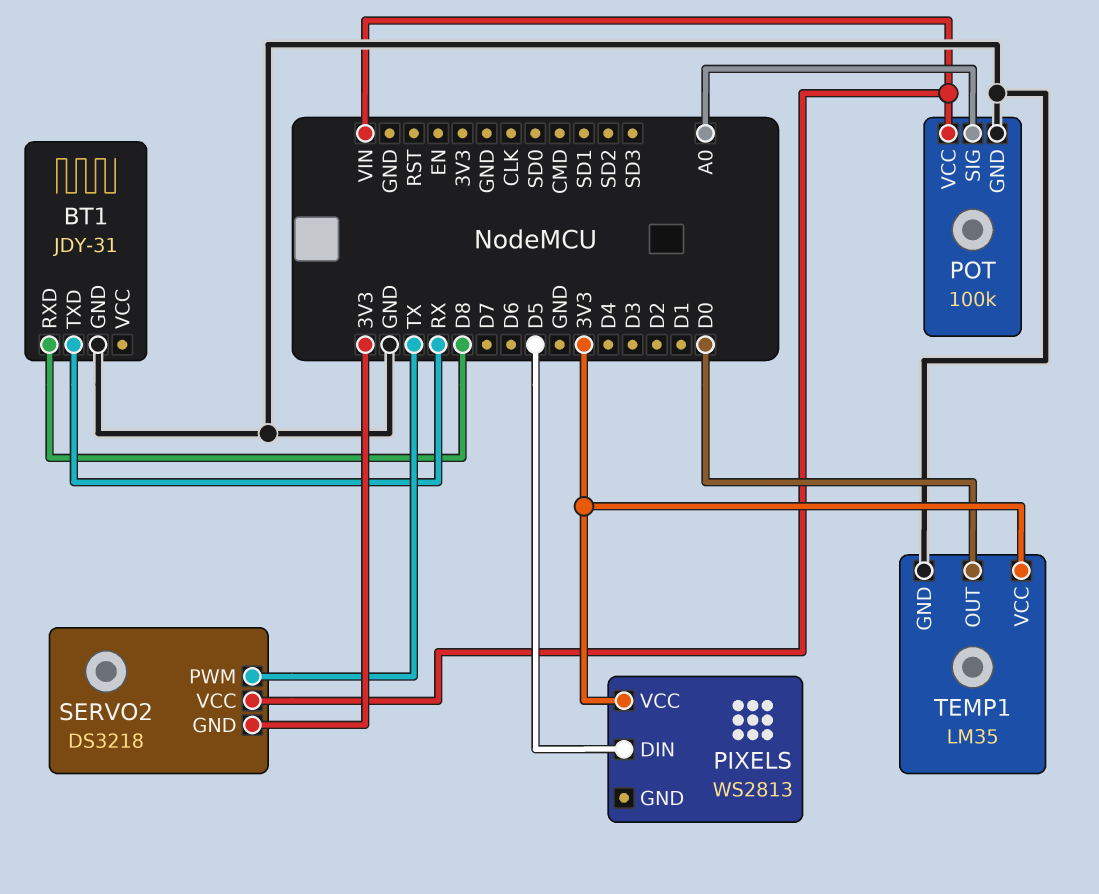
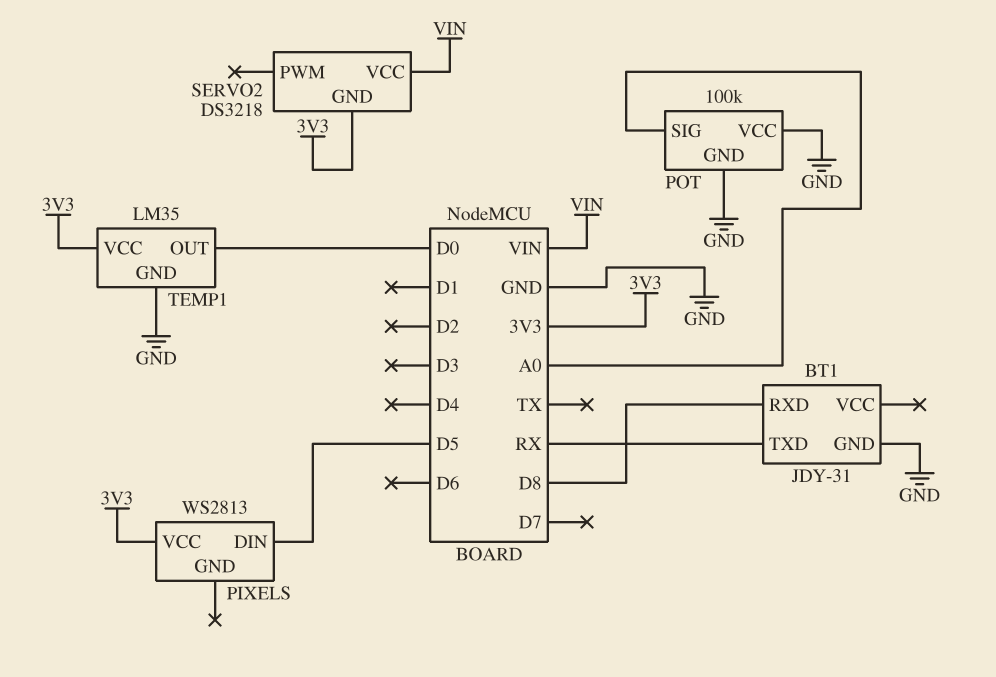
POT pin VCC: VIN -> GND
SERVO2 pin PWM: TX -> none

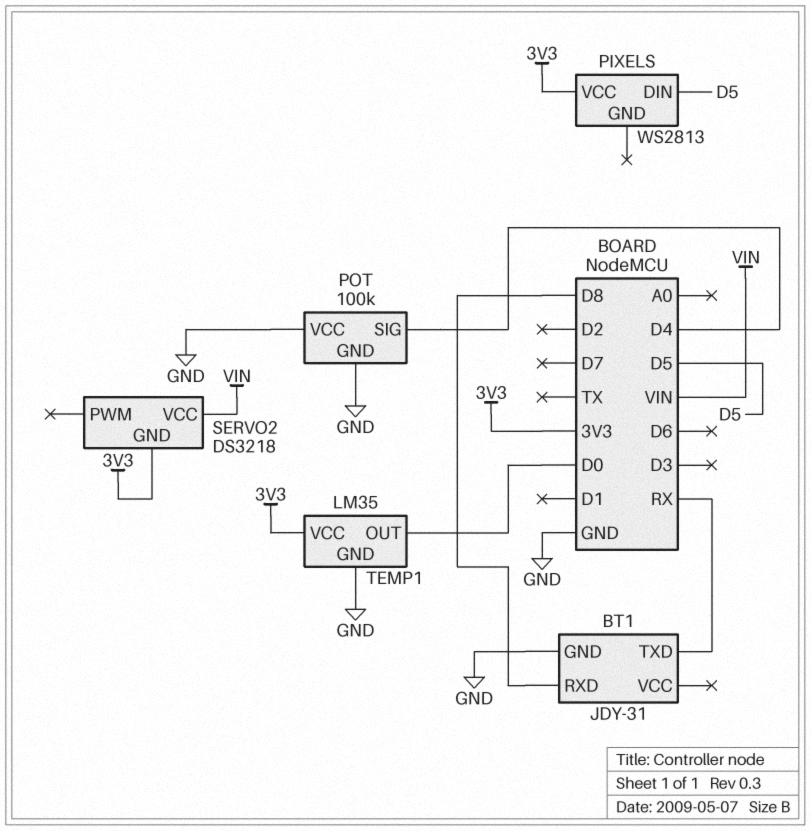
POT pin SIG: A0 -> D4

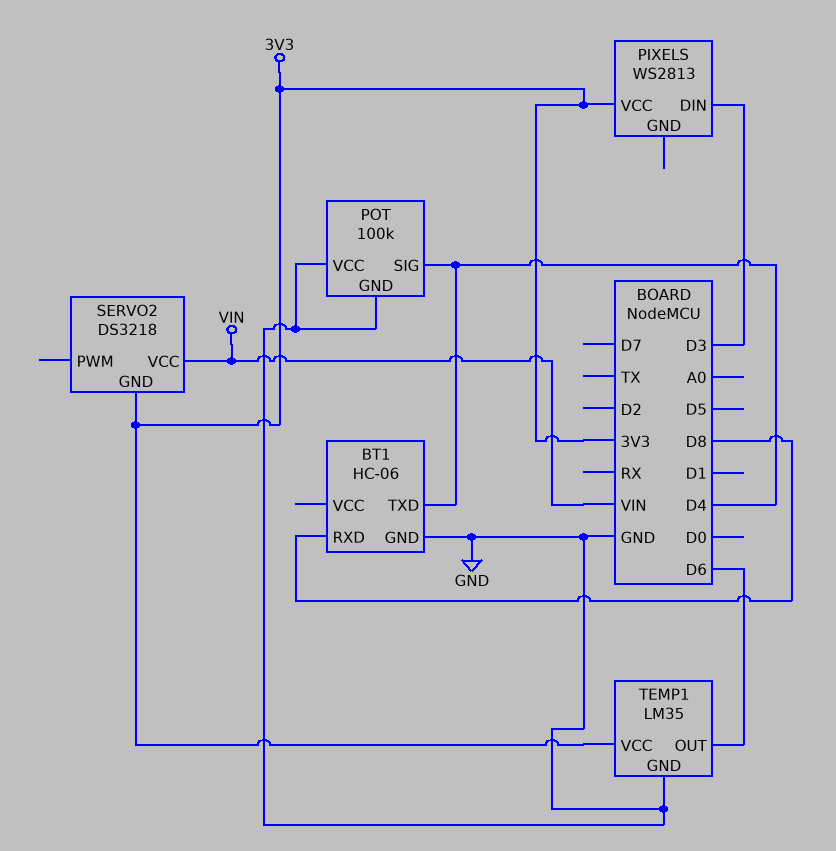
BT1: JDY-31 -> HC-06
BT1 pin TXD: RX -> D4
PIXELS pin DIN: D5 -> D3
TEMP1 pin OUT: D0 -> D6

